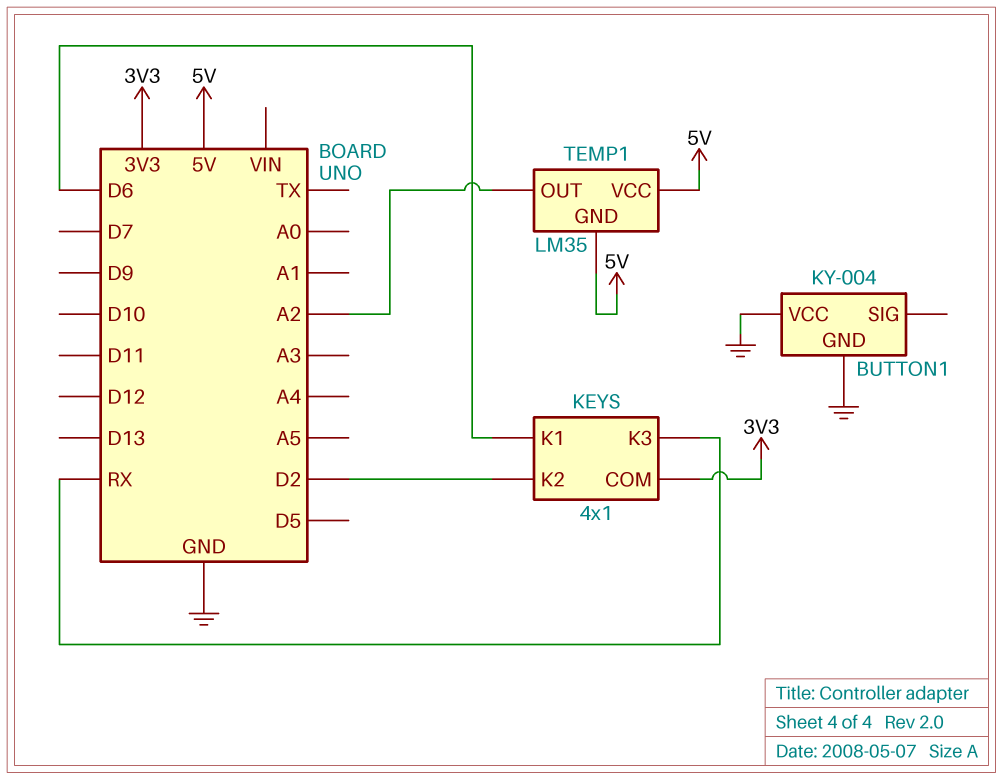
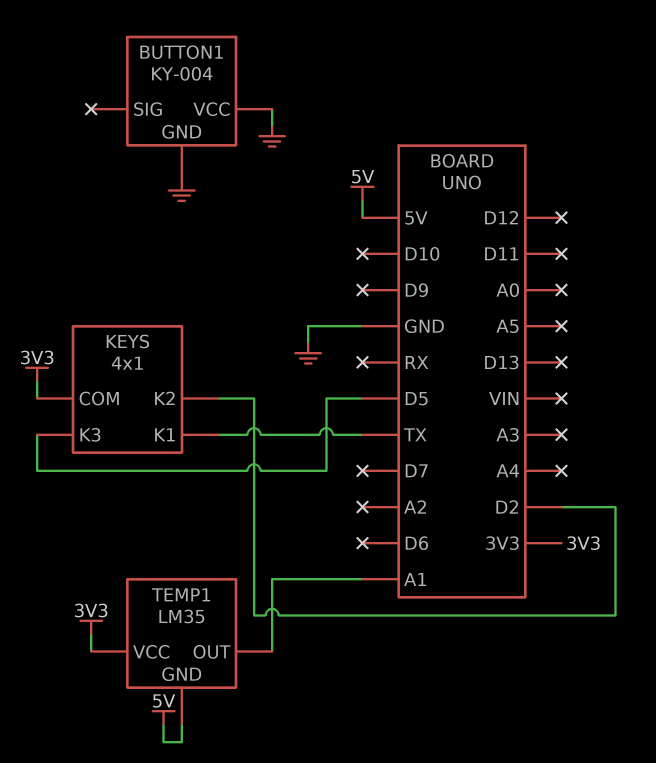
KEYS pin K1: D6 -> TX
KEYS pin K3: RX -> D5
TEMP1 pin OUT: A2 -> A1
TEMP1 pin VCC: 5V -> 3V3

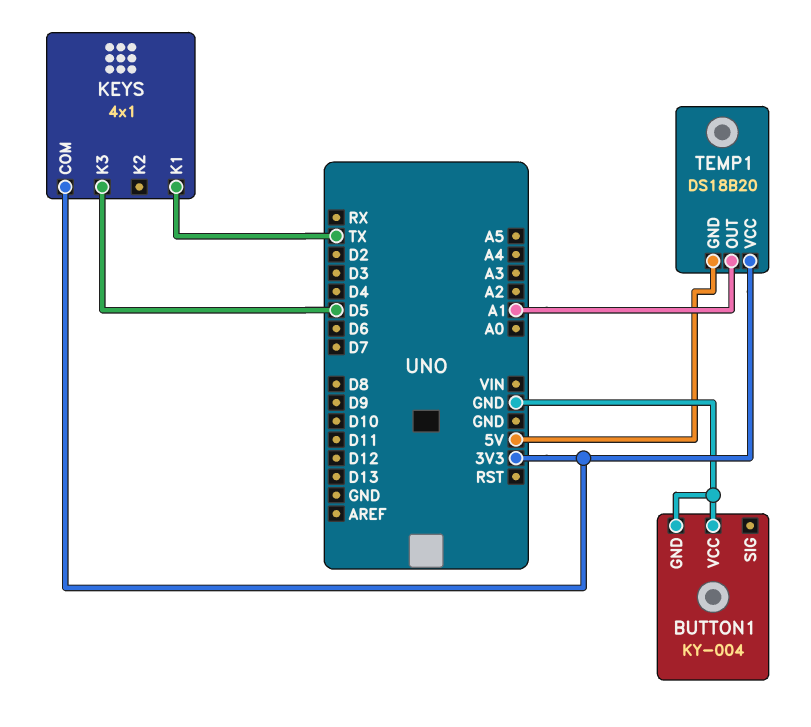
KEYS pin K2: D2 -> none
TEMP1: LM35 -> DS18B20

